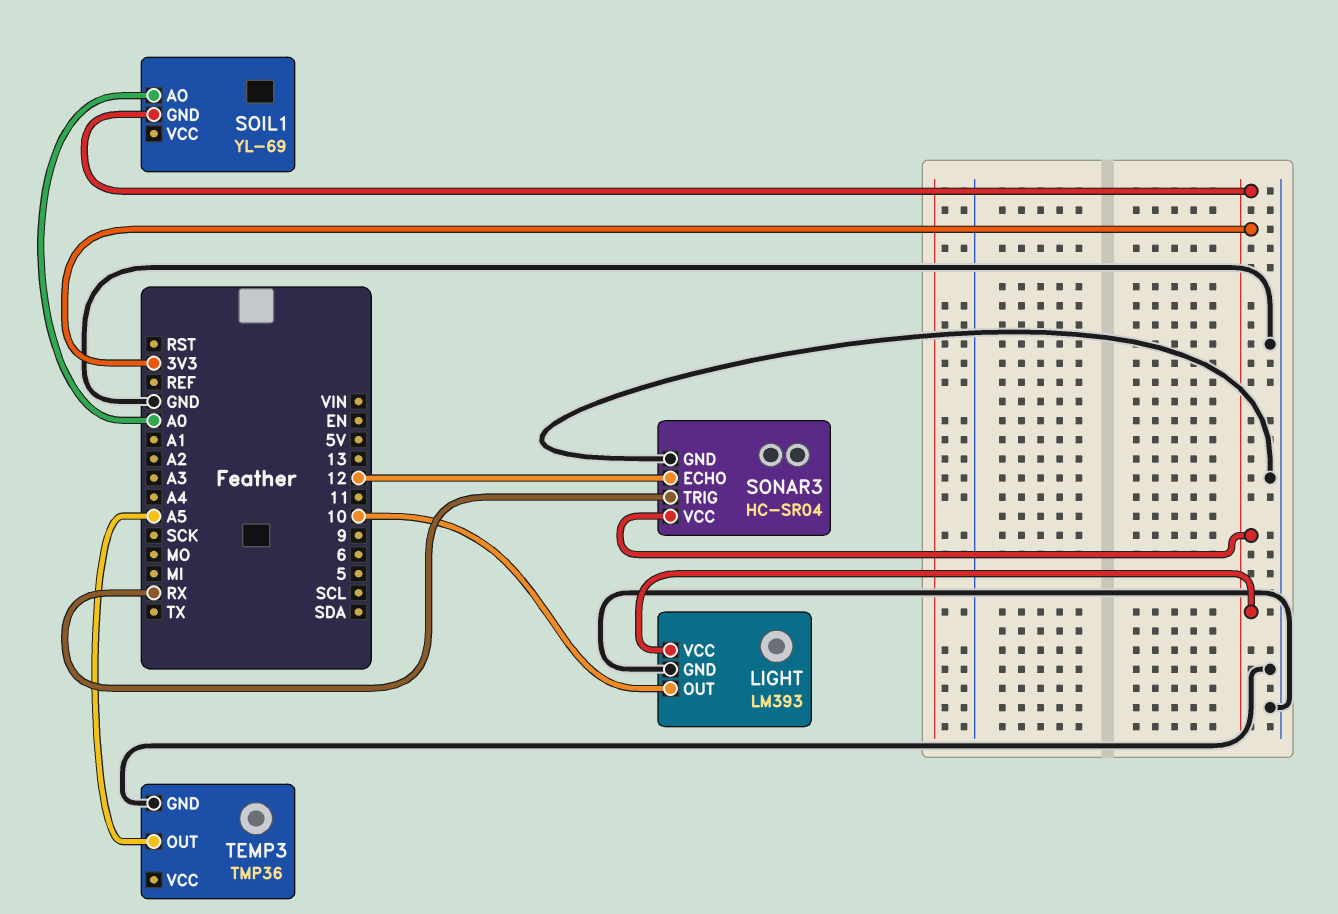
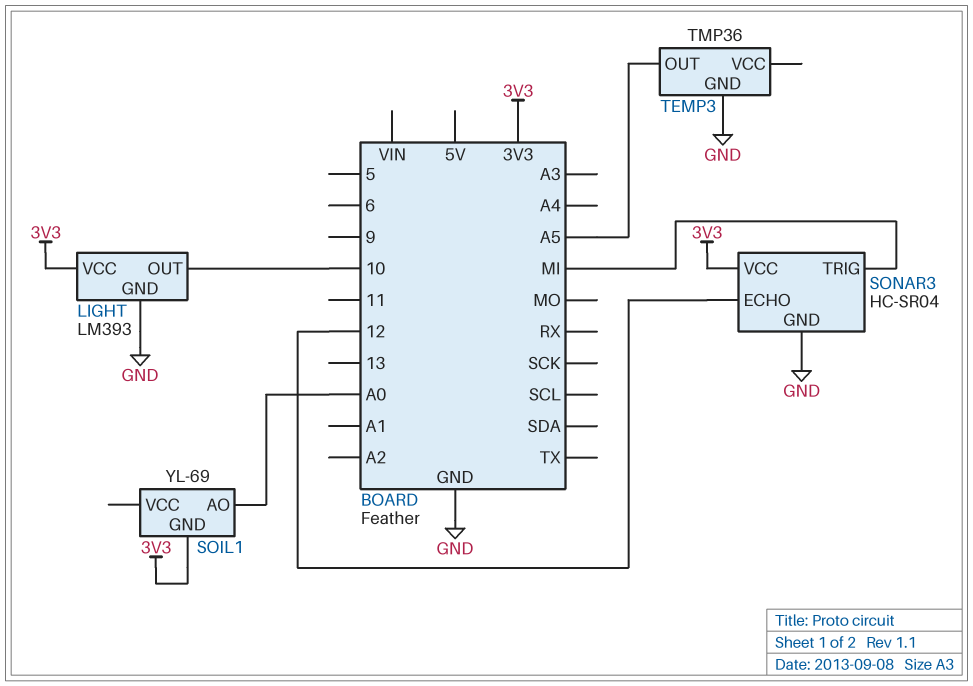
SONAR3 pin TRIG: RX -> MI

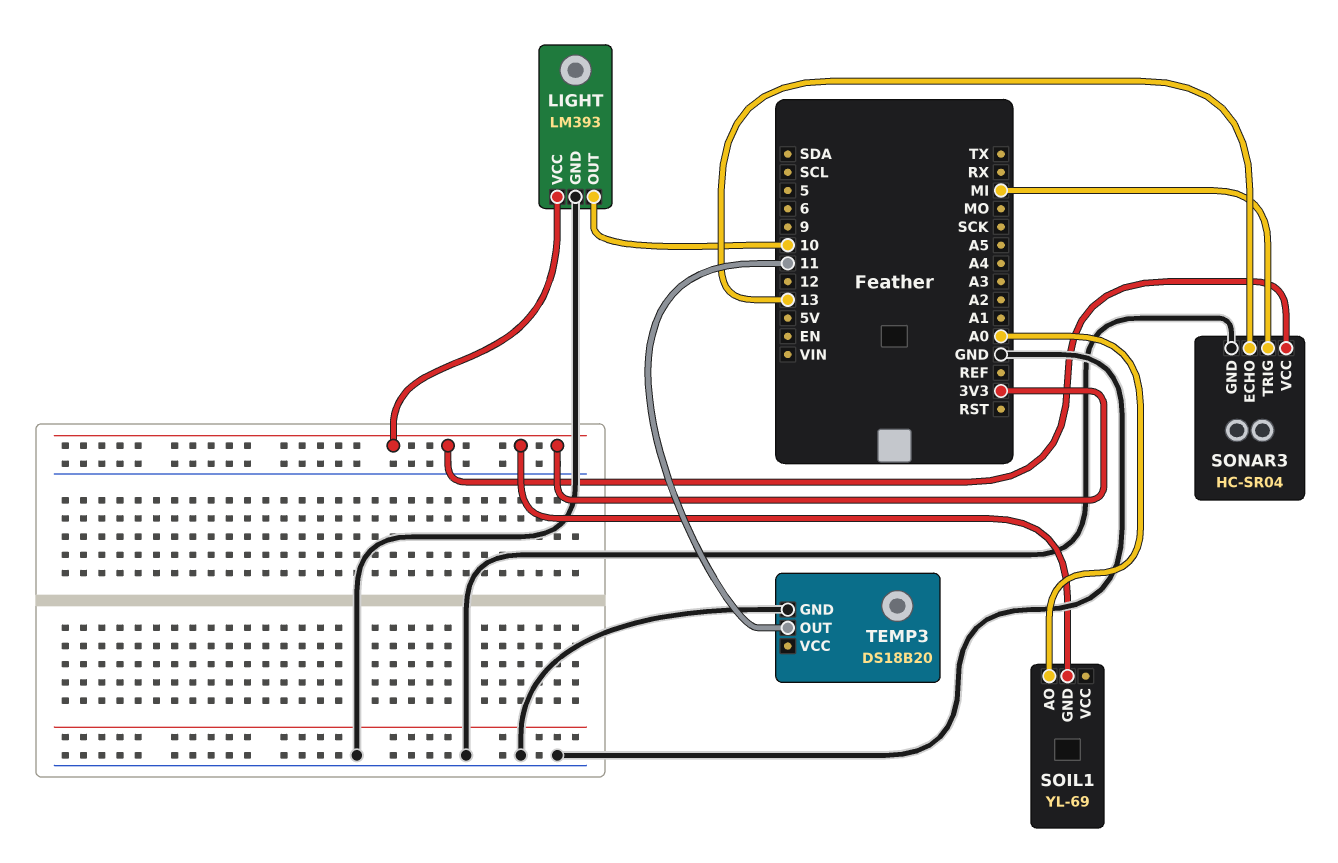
SONAR3 pin ECHO: 12 -> 13
TEMP3: TMP36 -> DS18B20
TEMP3 pin OUT: A5 -> 11

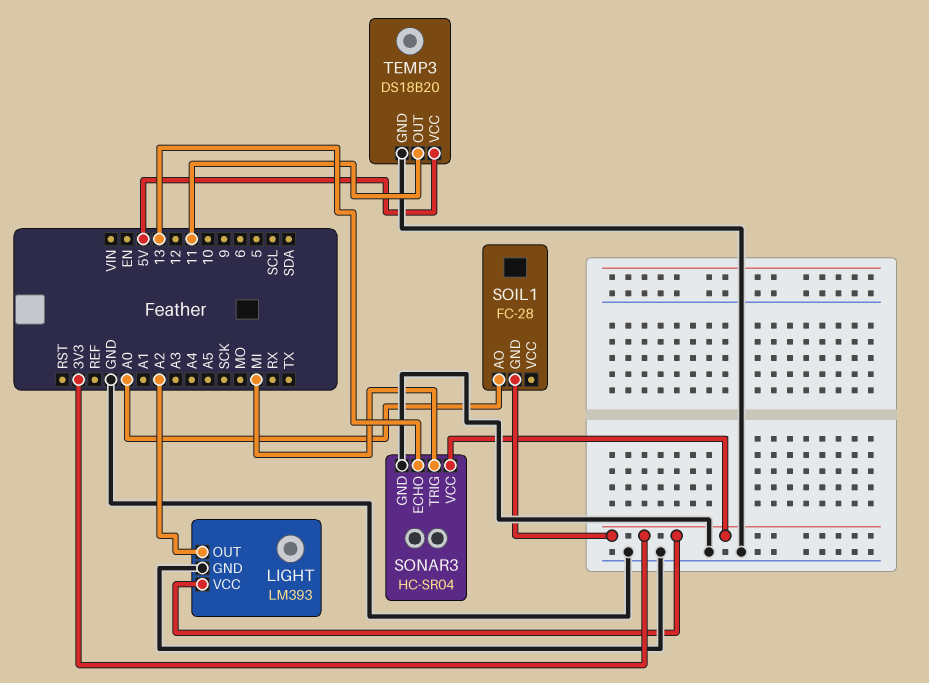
LIGHT pin OUT: 10 -> A2
SOIL1: YL-69 -> FC-28
TEMP3 pin VCC: none -> 5V

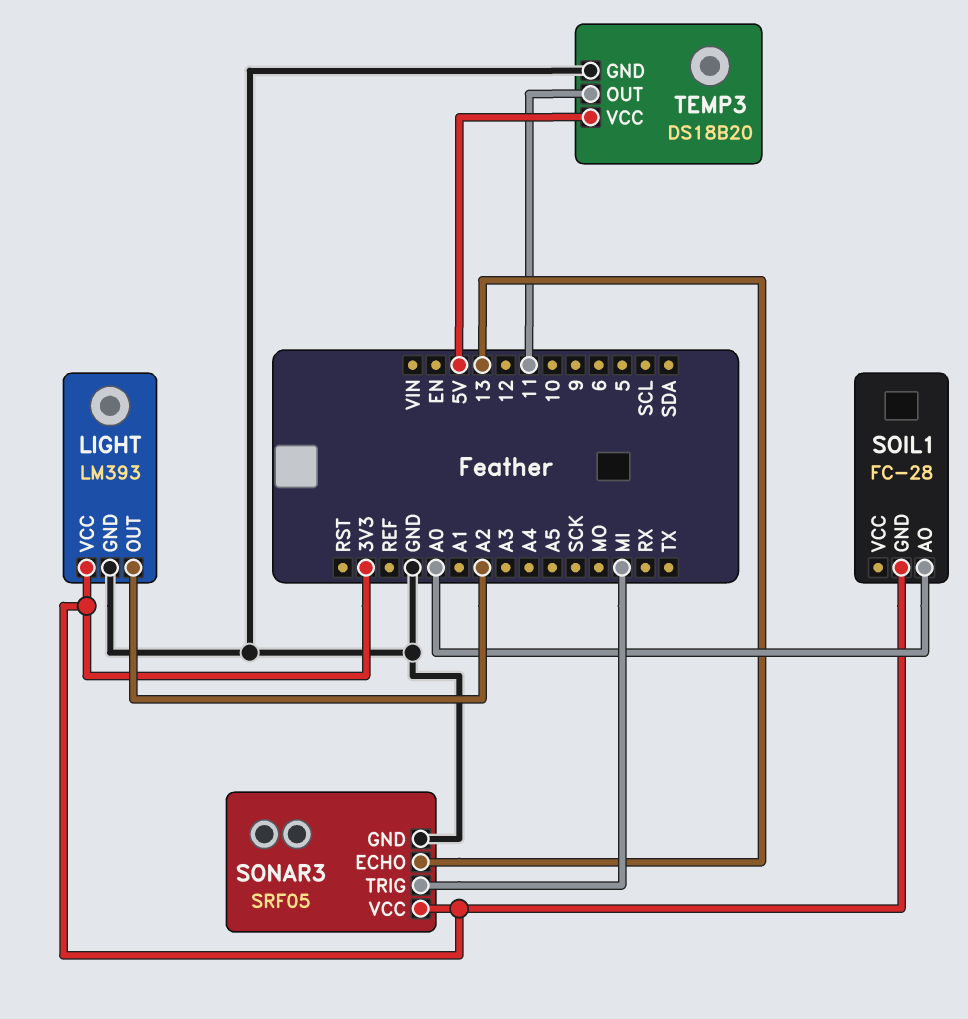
SONAR3: HC-SR04 -> SRF05

